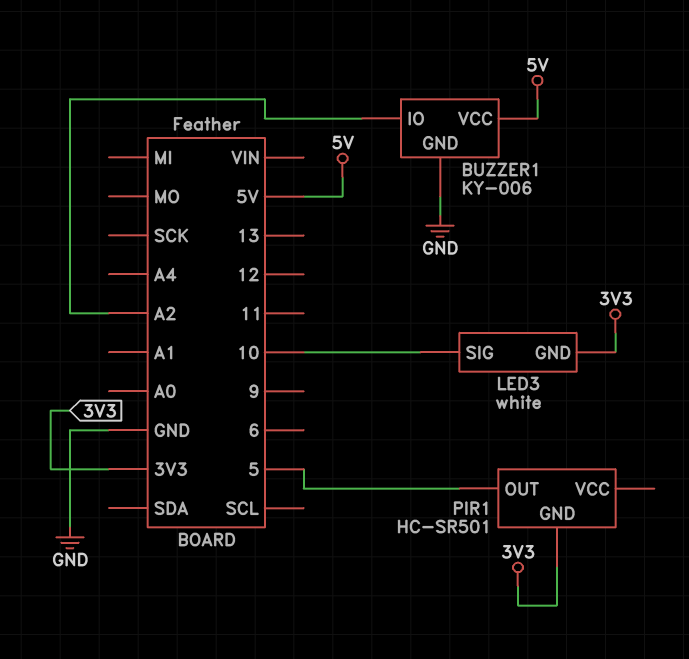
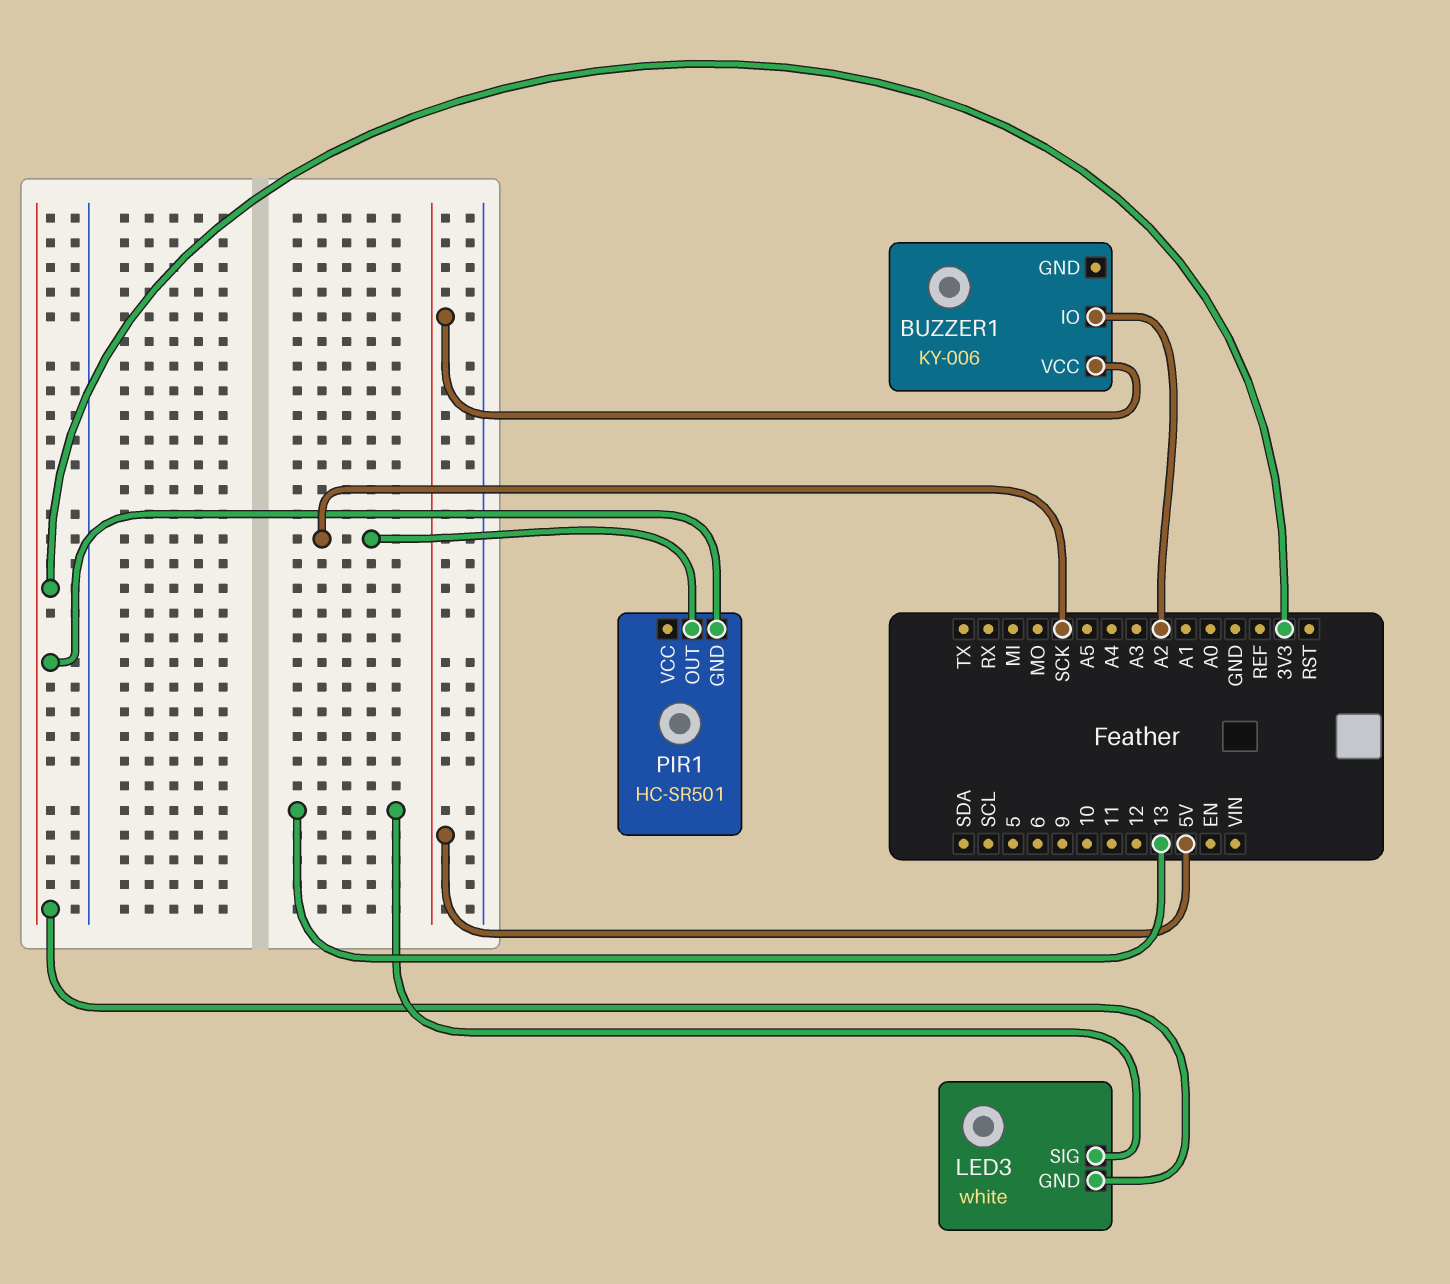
BUZZER1 pin GND: GND -> none
LED3 pin SIG: 10 -> 13
PIR1 pin OUT: 5 -> SCK

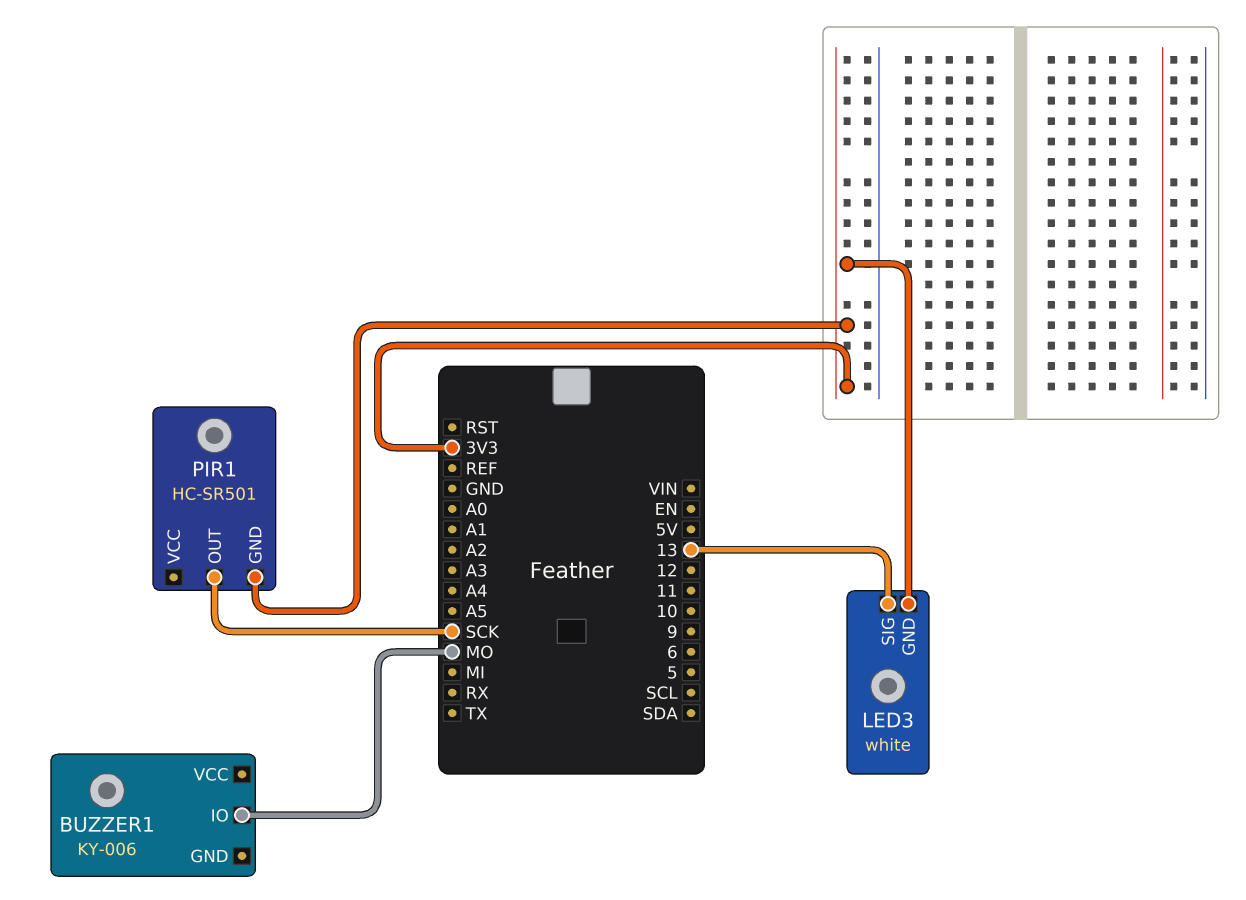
BUZZER1 pin IO: A2 -> MO
BUZZER1 pin VCC: 5V -> none

